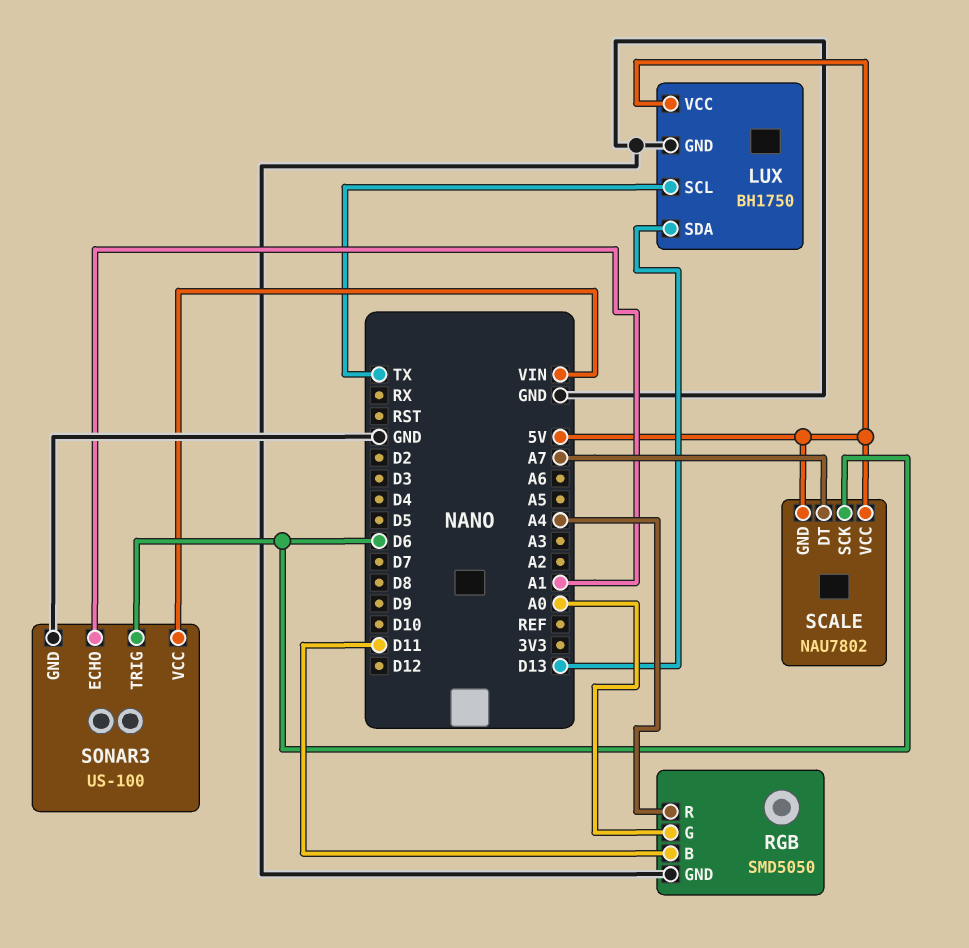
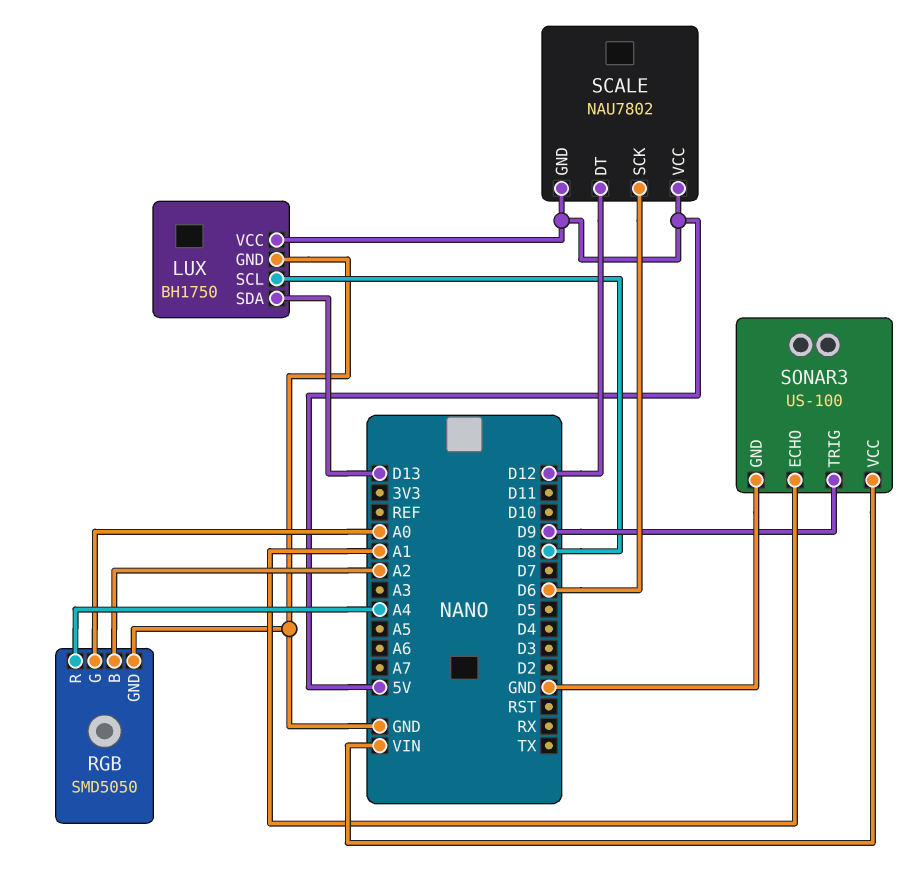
LUX pin SCL: TX -> D8
RGB pin B: D11 -> A2
SCALE pin DT: A7 -> D12
SONAR3 pin TRIG: D6 -> D9

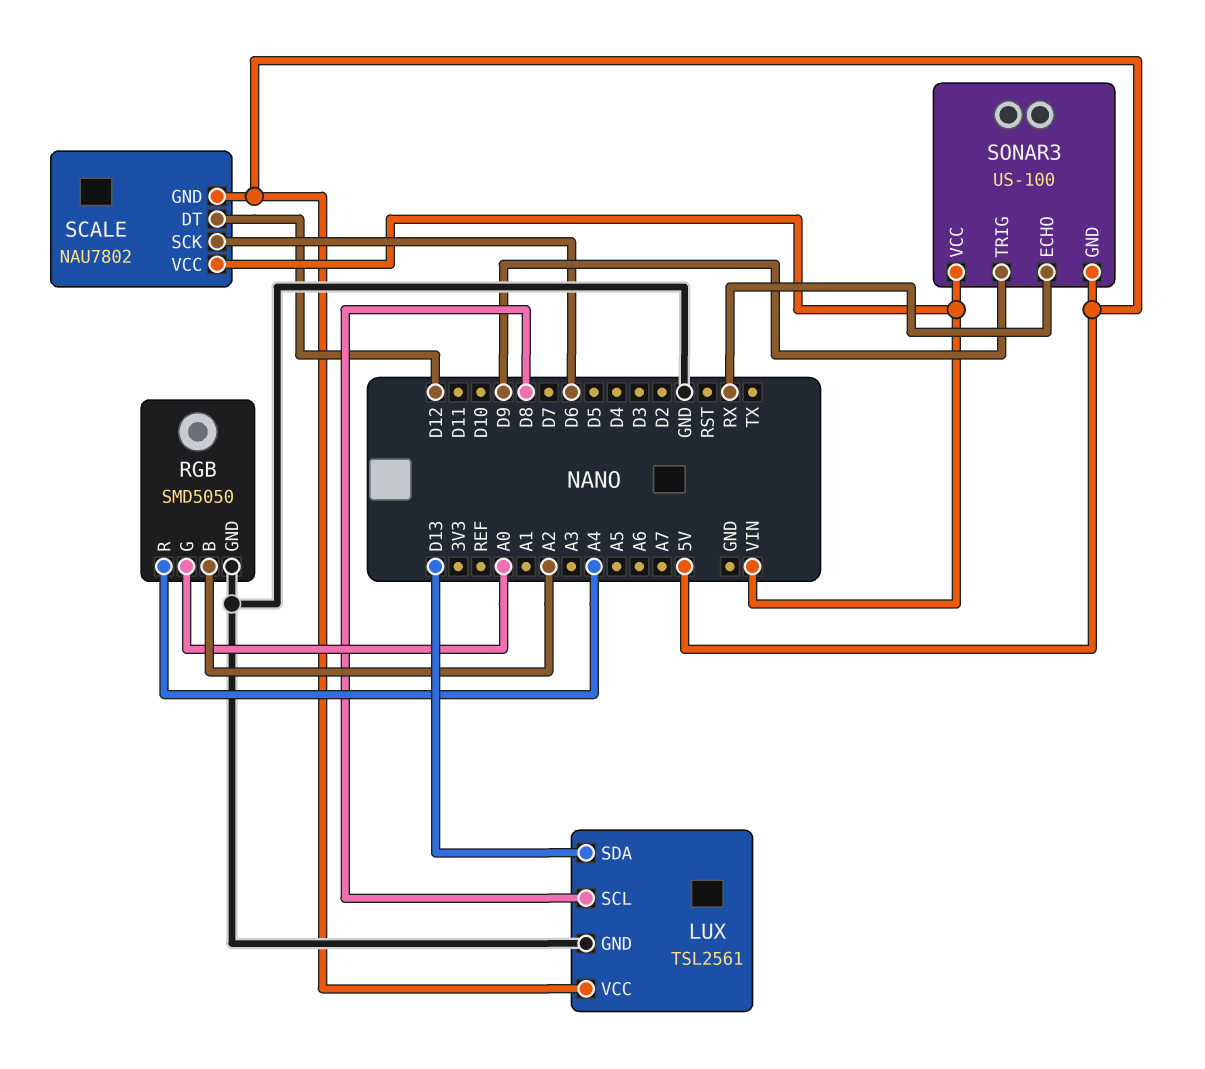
LUX: BH1750 -> TSL2561
SCALE pin VCC: 5V -> VIN
SONAR3 pin ECHO: A1 -> RX
SONAR3 pin GND: GND -> 5V

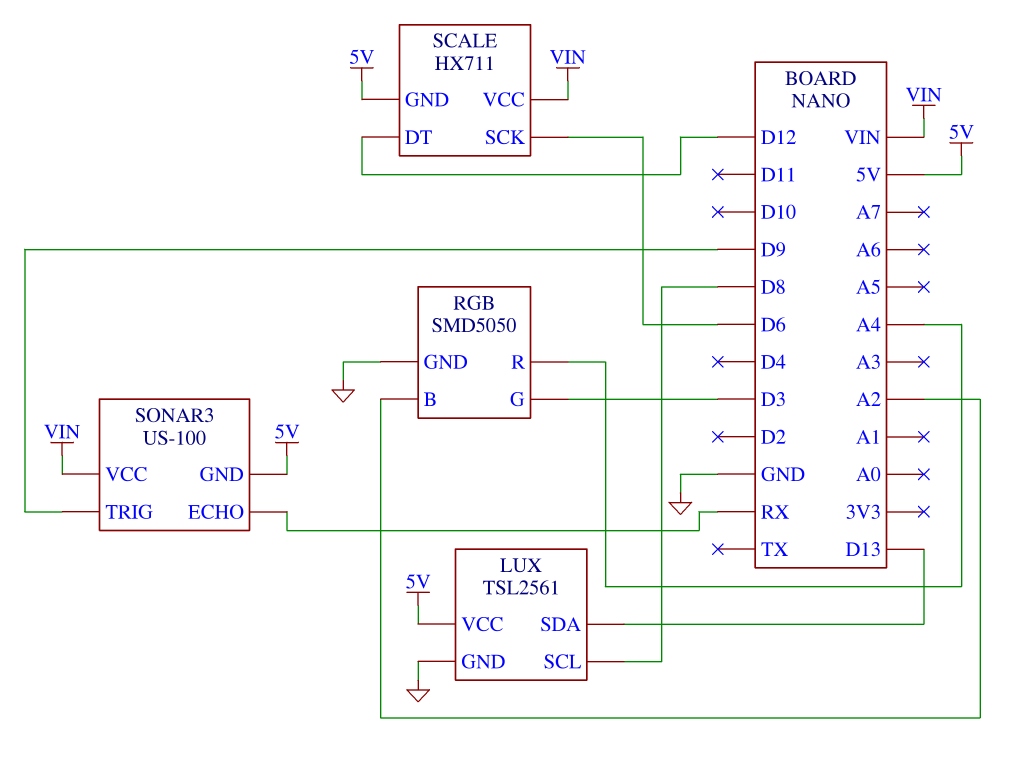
RGB pin G: A0 -> D3
SCALE: NAU7802 -> HX711

